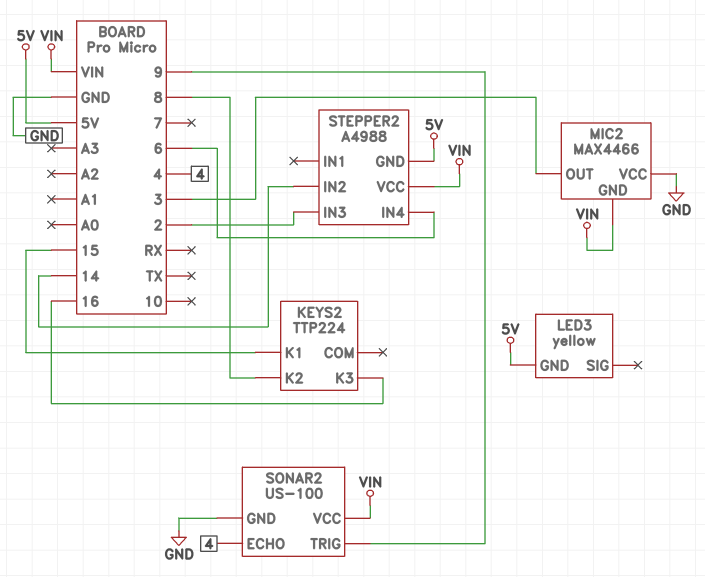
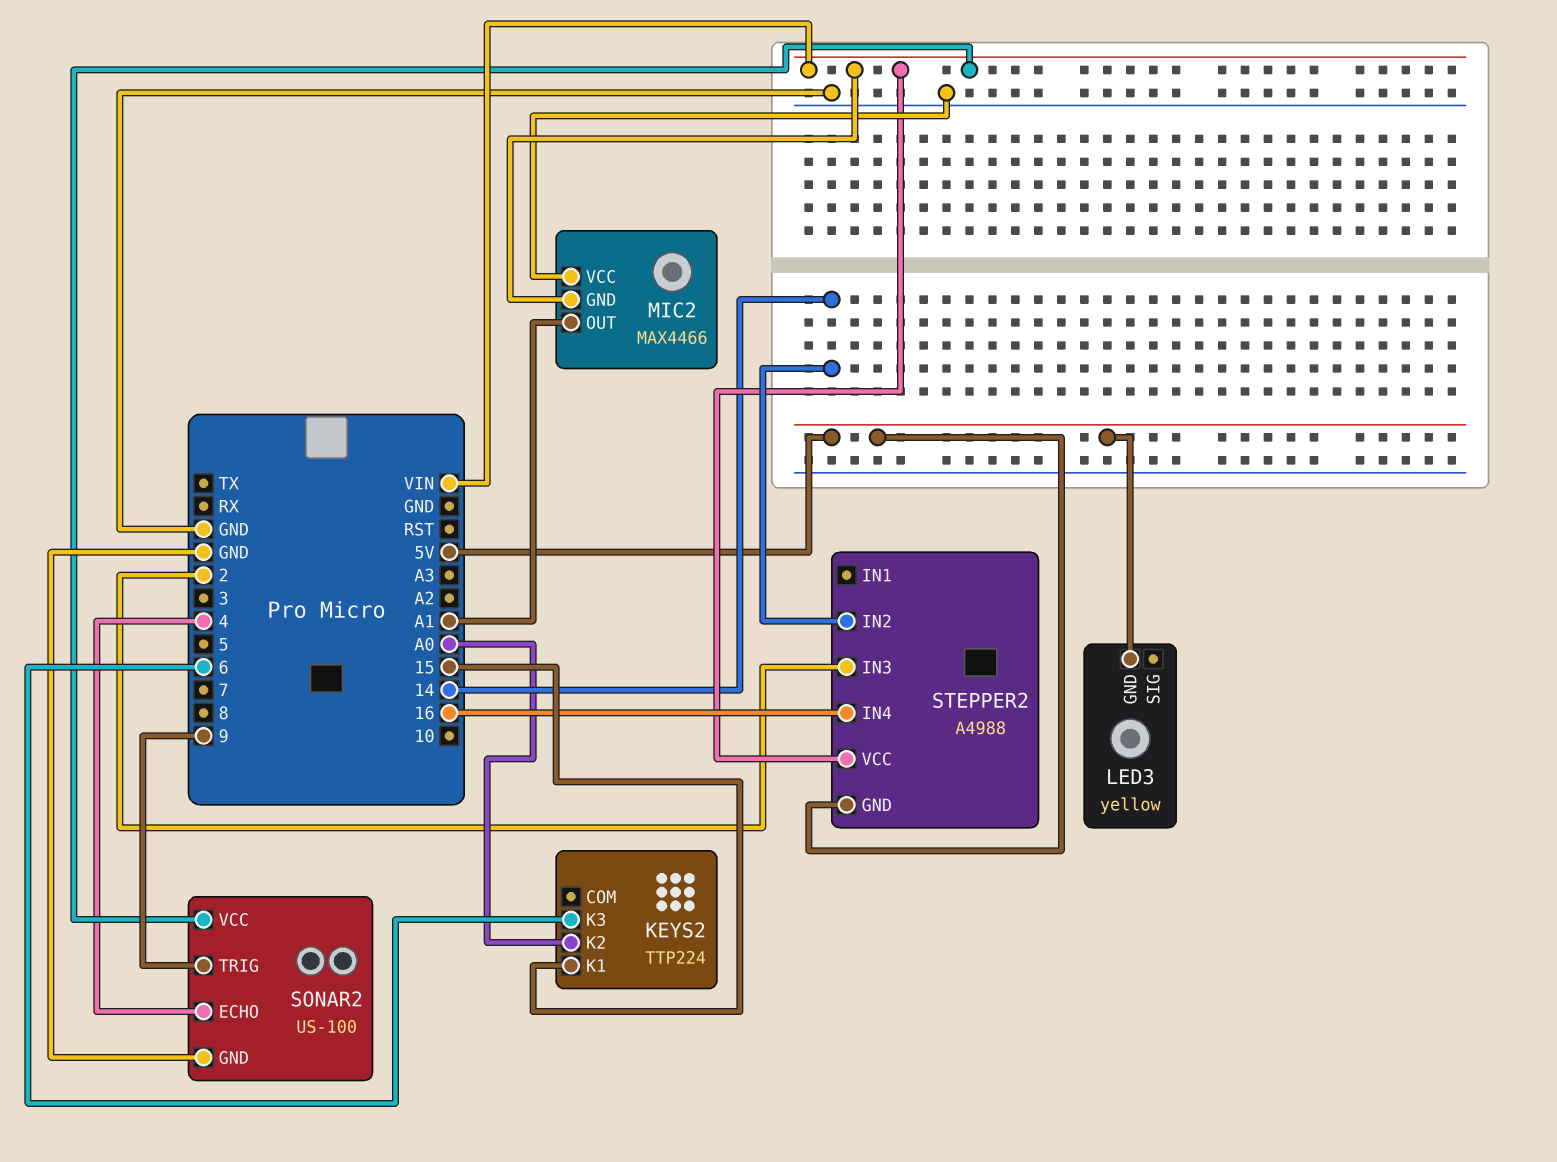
KEYS2 pin K2: 8 -> A0
KEYS2 pin K3: 16 -> 6
MIC2 pin OUT: 3 -> A1
STEPPER2 pin IN4: 6 -> 16

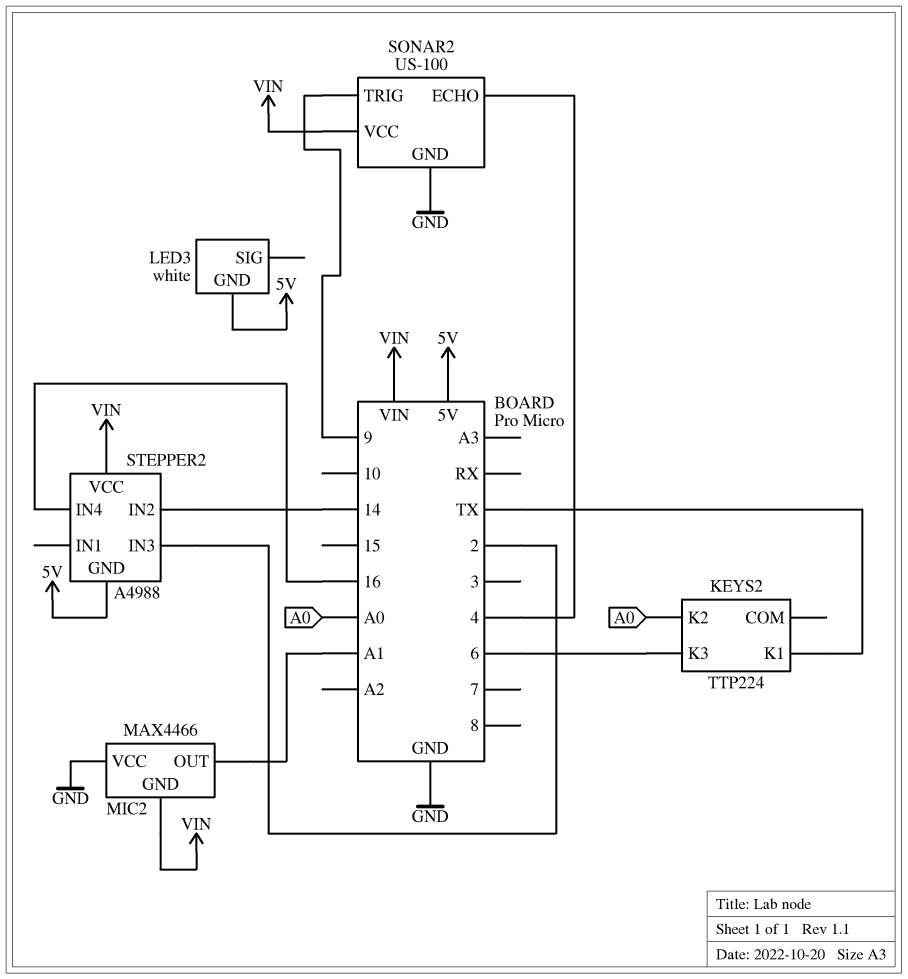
KEYS2 pin K1: 15 -> TX
LED3: yellow -> white

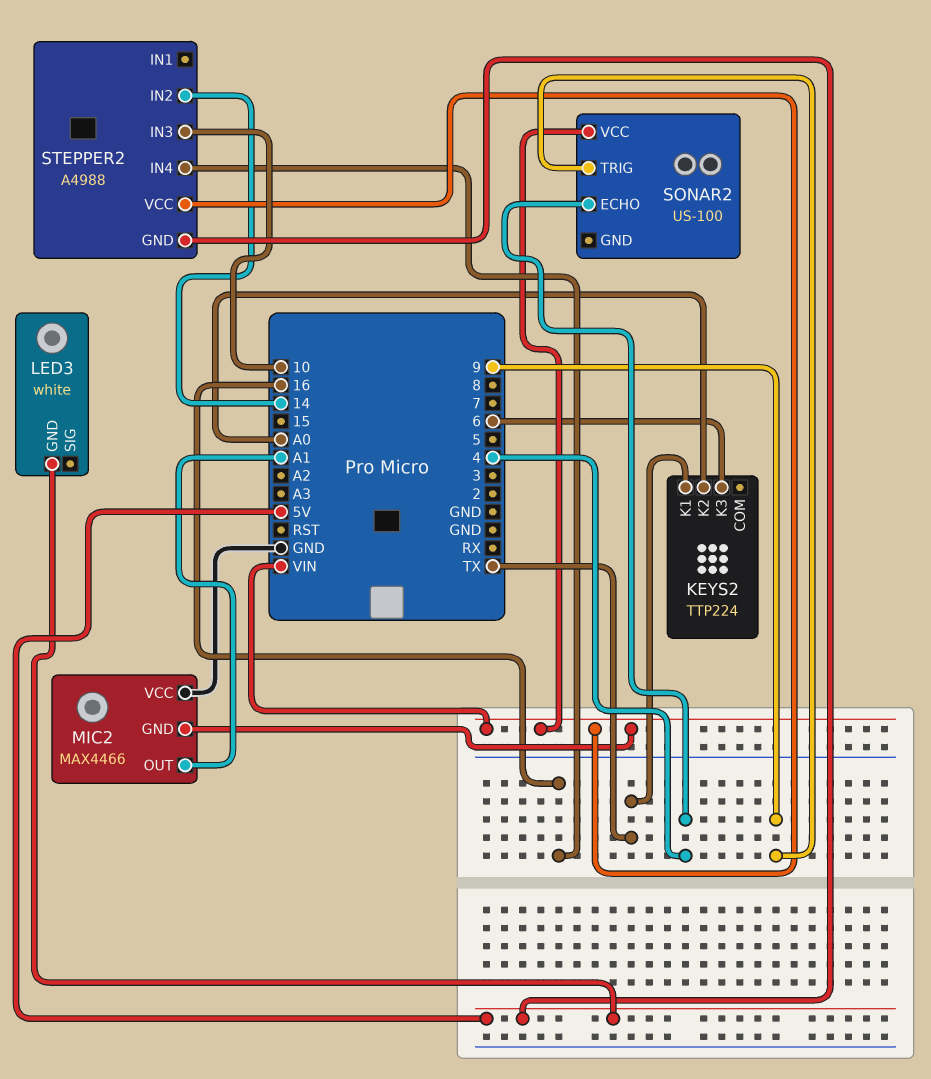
SONAR2 pin GND: GND -> none
STEPPER2 pin IN3: 2 -> 10

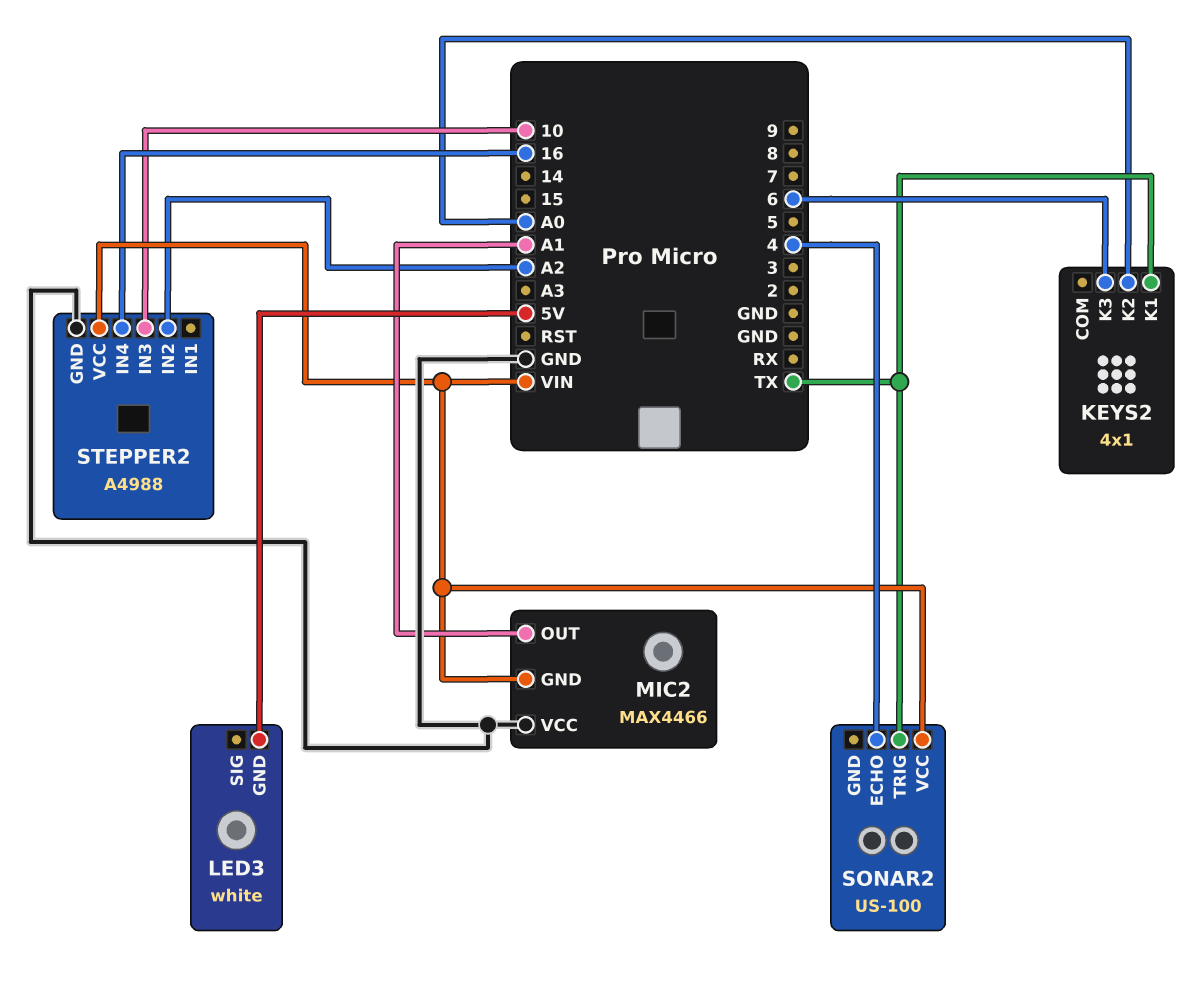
KEYS2: TTP224 -> 4x1
SONAR2 pin TRIG: 9 -> TX
STEPPER2 pin GND: 5V -> GND
STEPPER2 pin IN2: 14 -> A2

